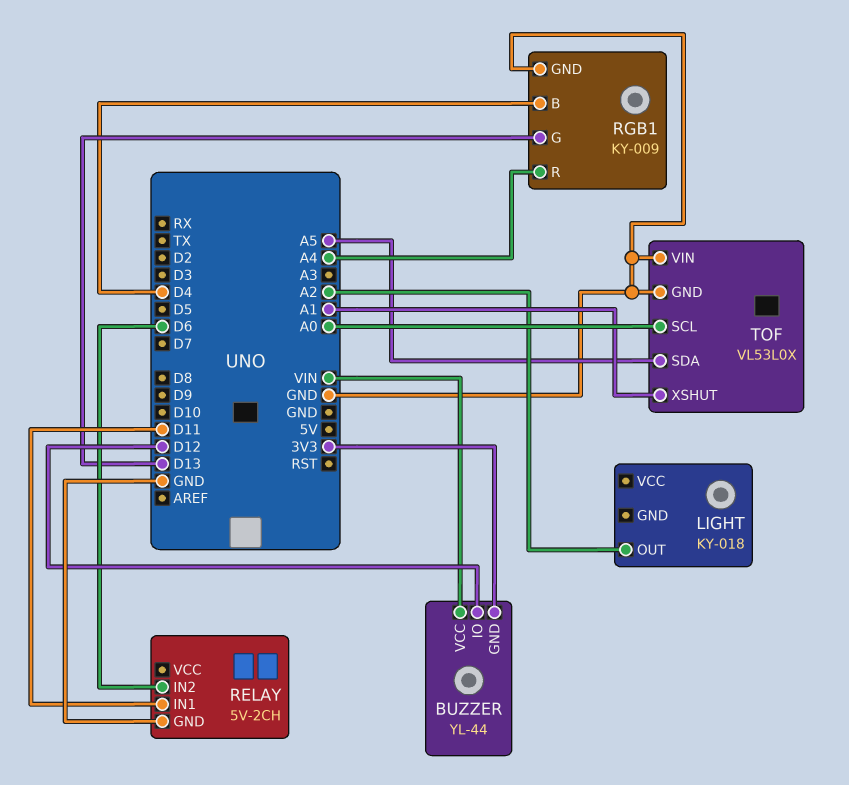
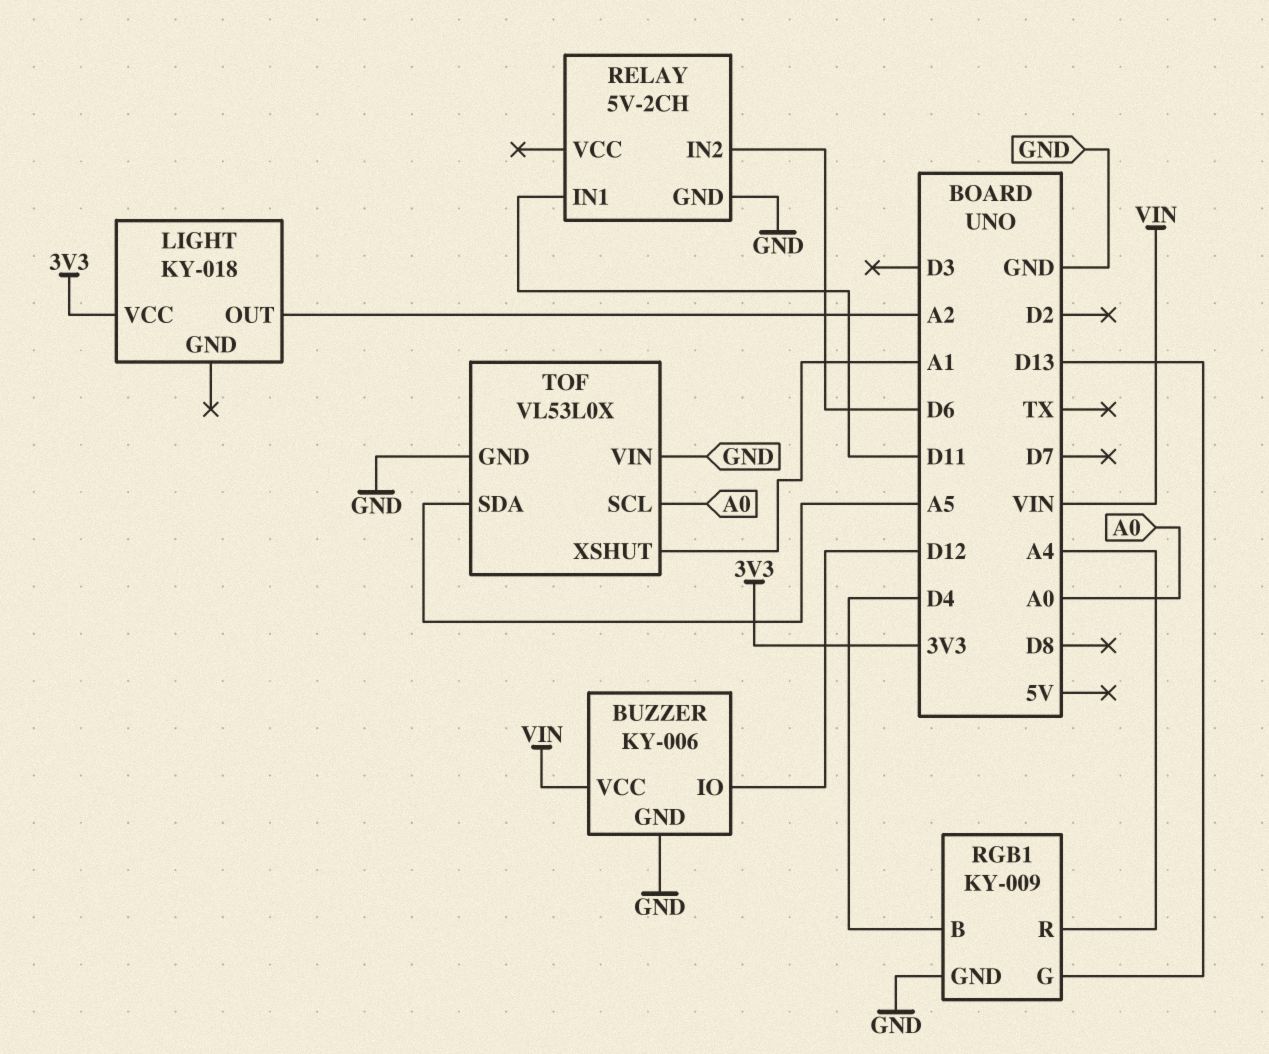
BUZZER: YL-44 -> KY-006
BUZZER pin GND: 3V3 -> GND
LIGHT pin VCC: none -> 3V3

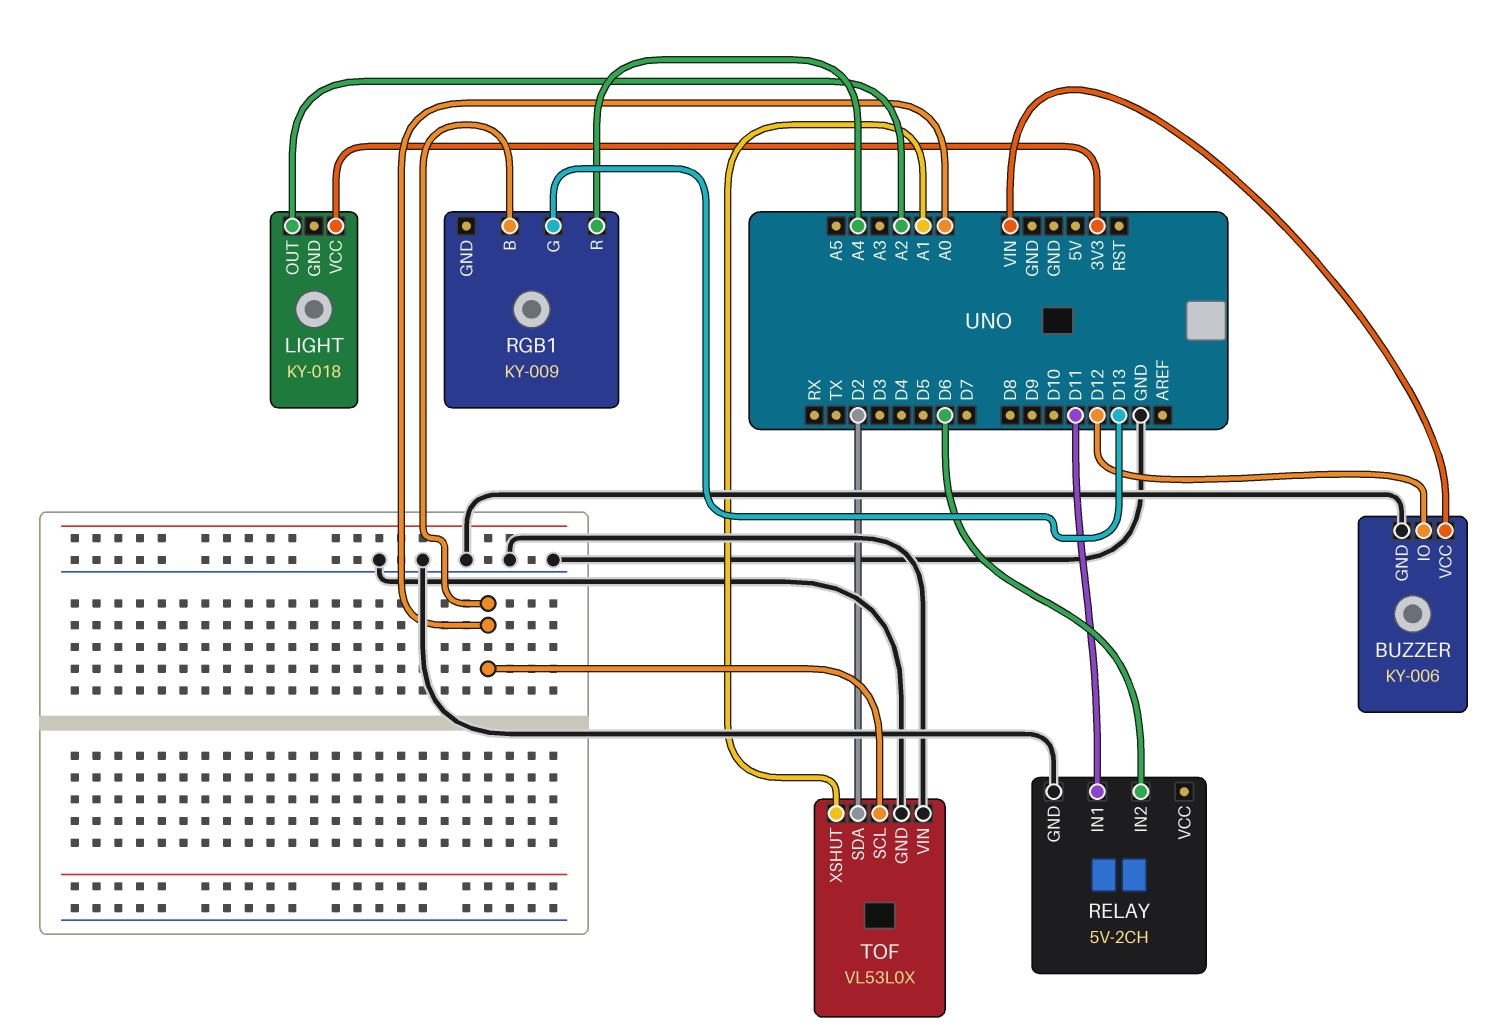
RGB1 pin B: D4 -> A0
RGB1 pin GND: GND -> none
TOF pin SDA: A5 -> D2

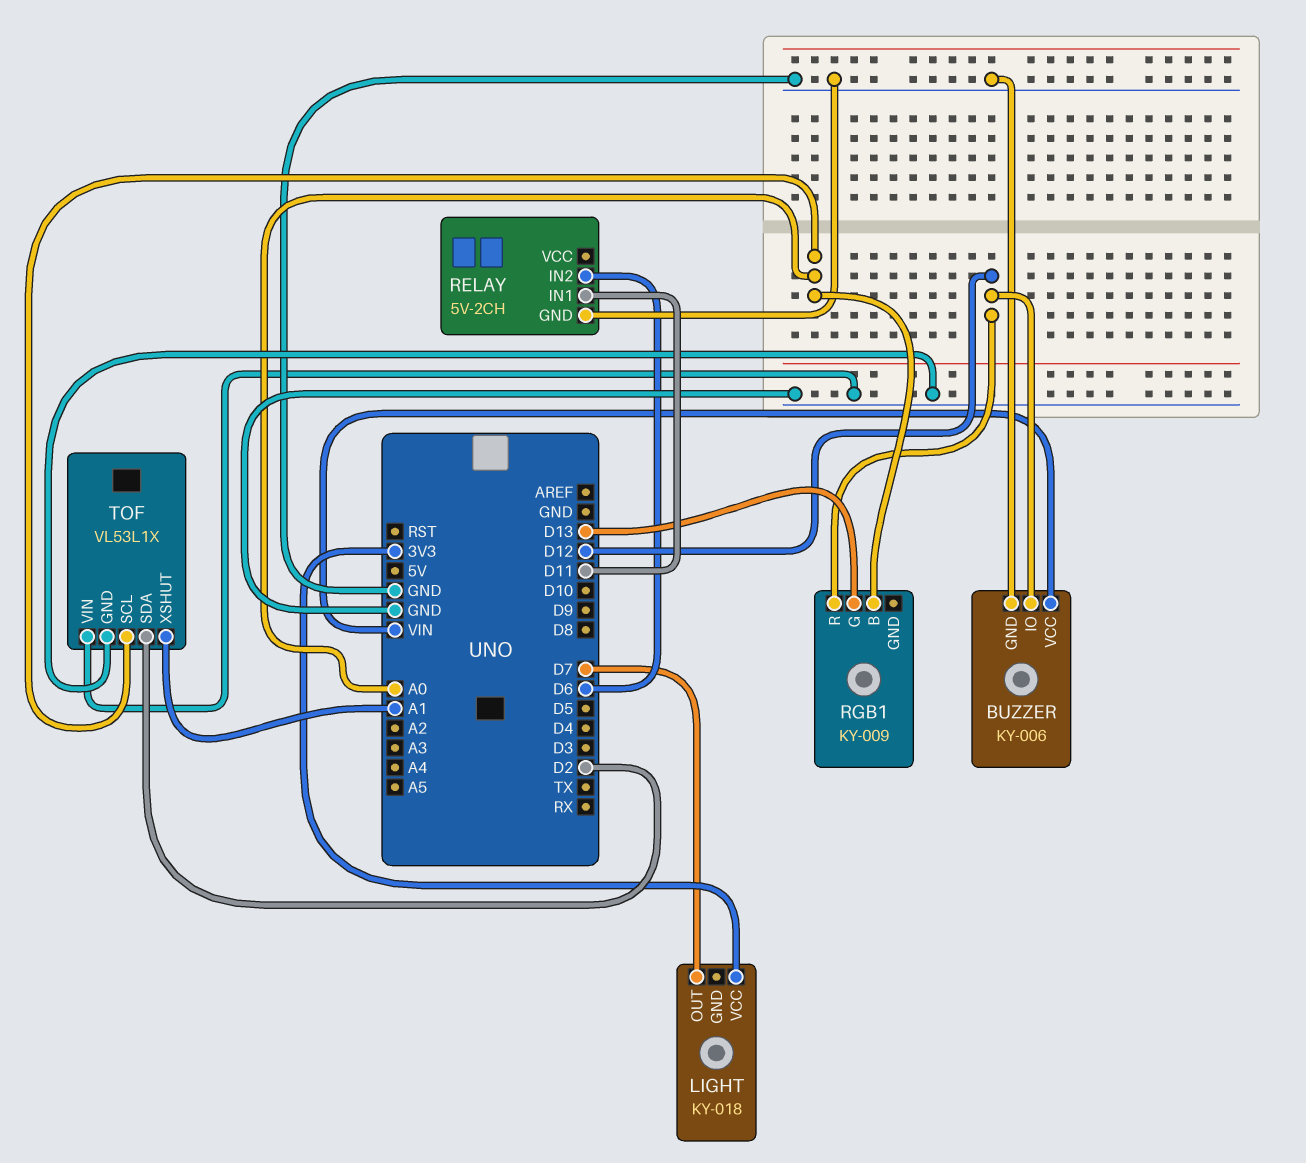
LIGHT pin OUT: A2 -> D7
RGB1 pin R: A4 -> D12
TOF: VL53L0X -> VL53L1X

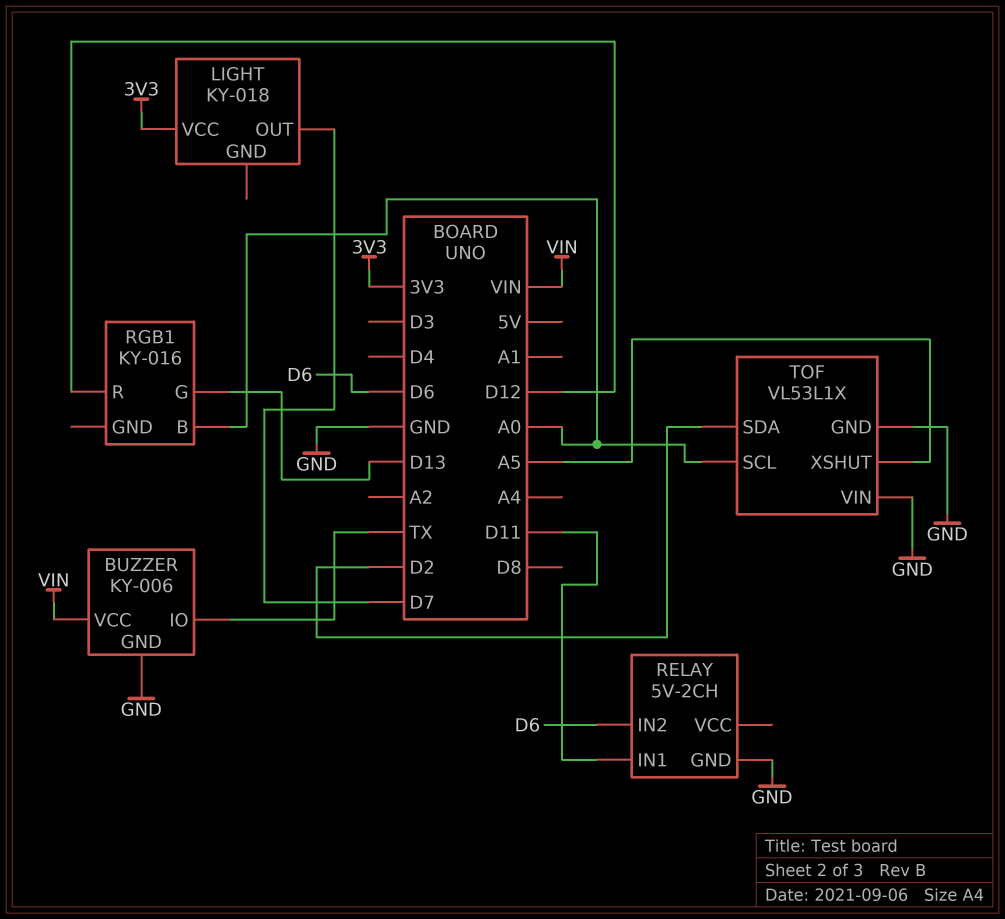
BUZZER pin IO: D12 -> TX
RGB1: KY-009 -> KY-016
TOF pin XSHUT: A1 -> A5

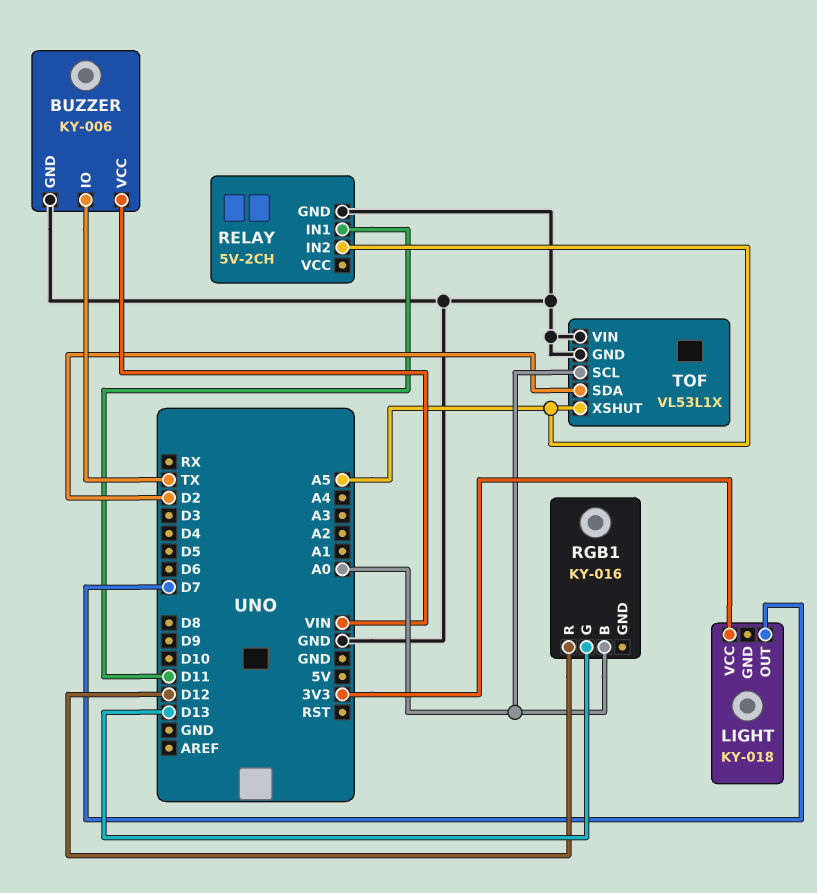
RELAY pin IN2: D6 -> A5

